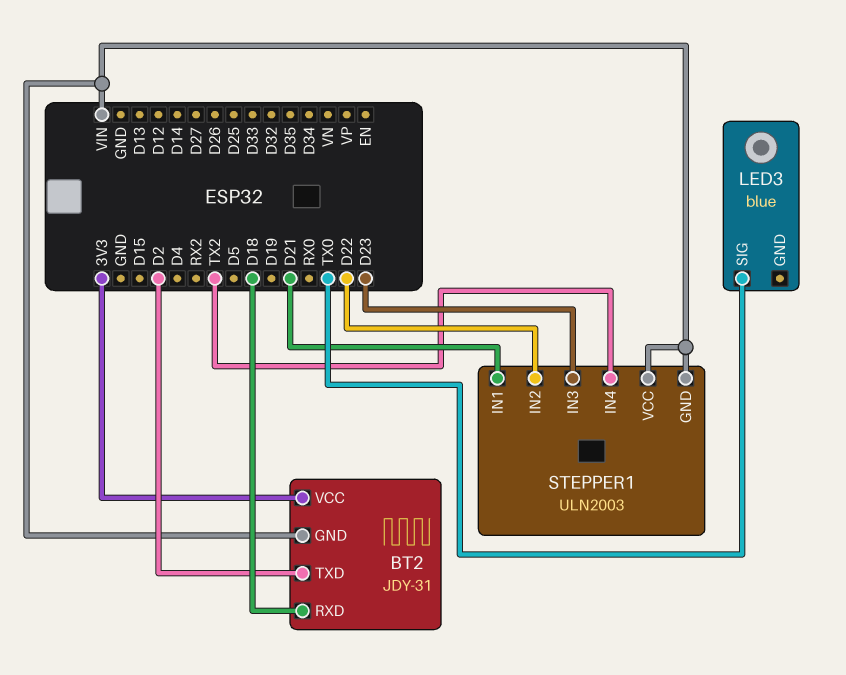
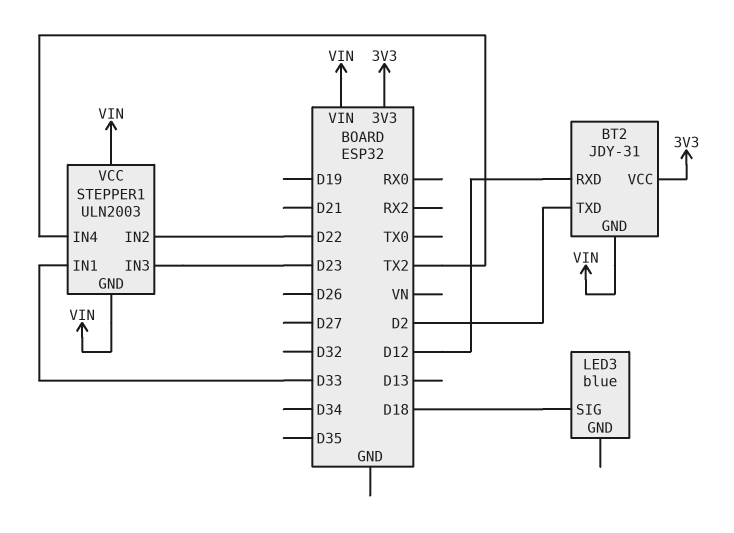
BT2 pin RXD: D18 -> D12
LED3 pin SIG: TX0 -> D18
STEPPER1 pin IN1: D21 -> D33

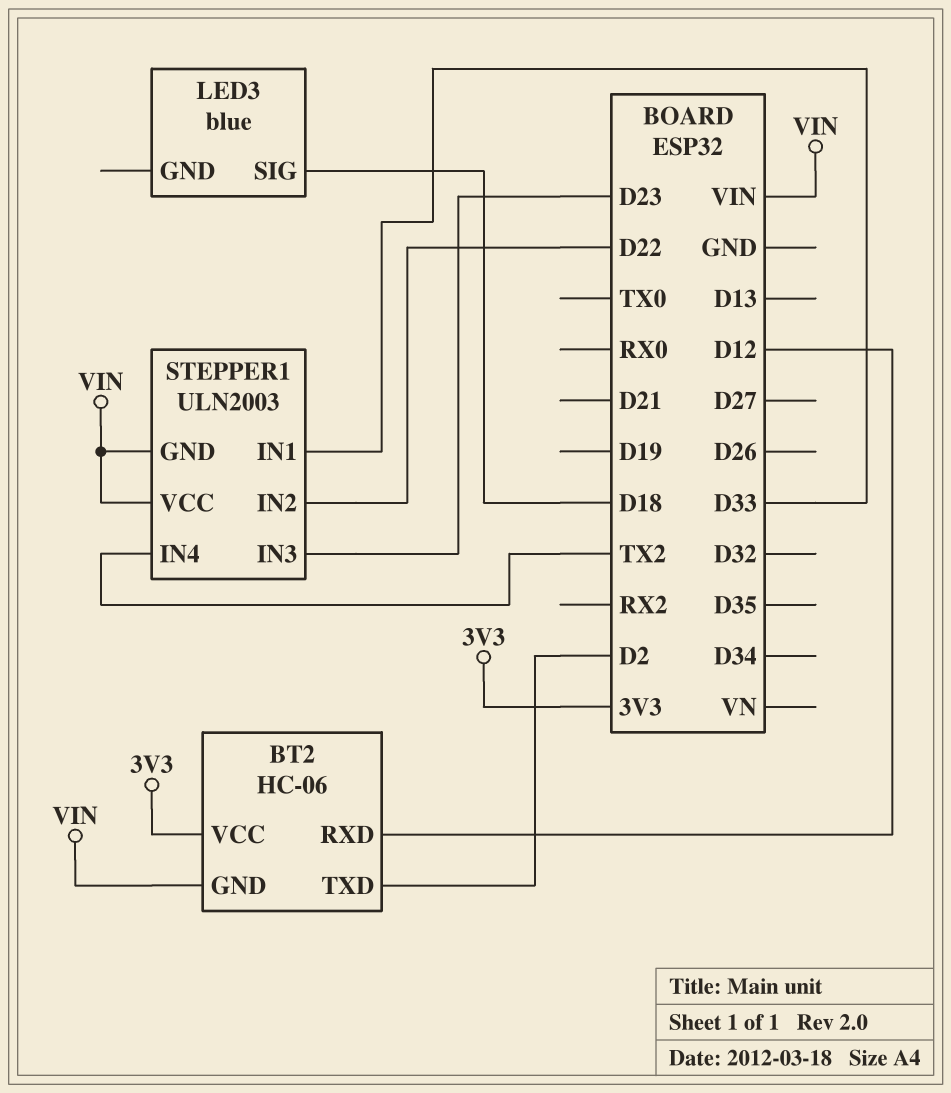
BT2: JDY-31 -> HC-06

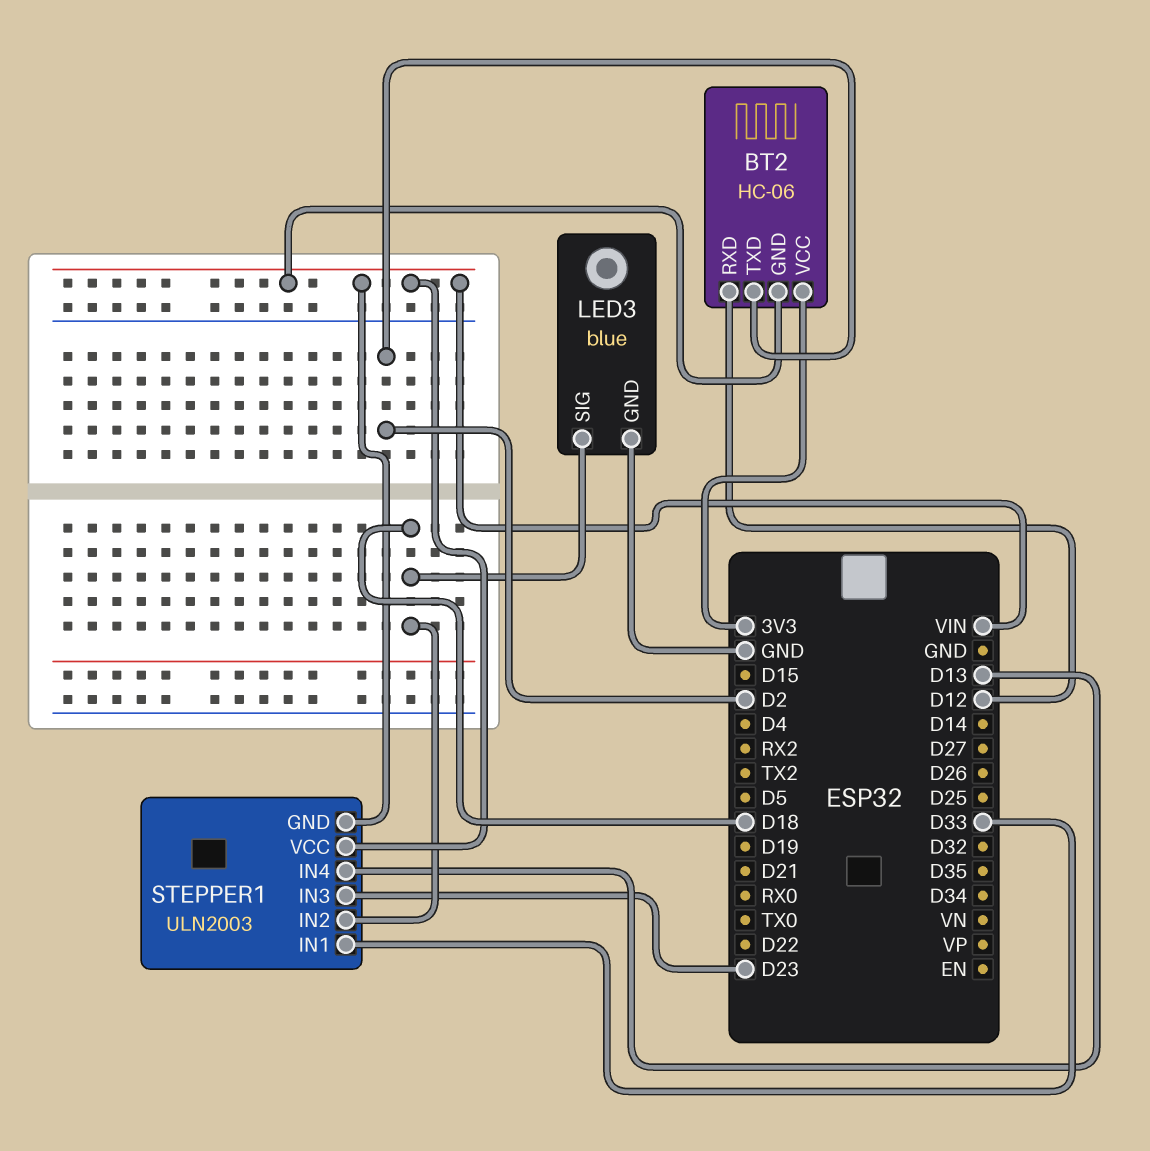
LED3 pin GND: none -> GND
STEPPER1 pin IN2: D22 -> D18
STEPPER1 pin IN4: TX2 -> D13

